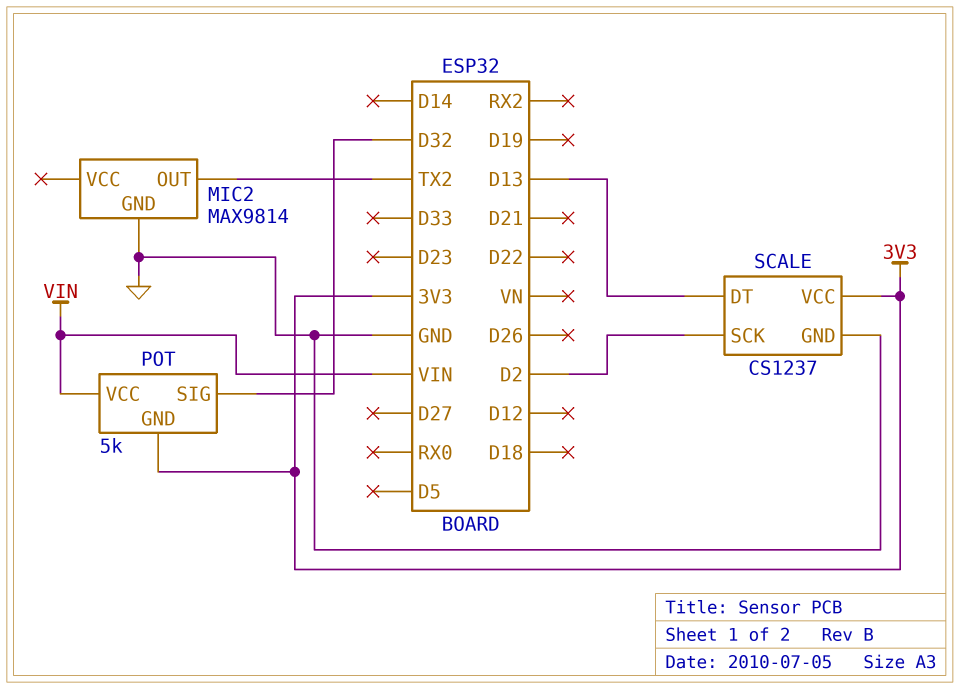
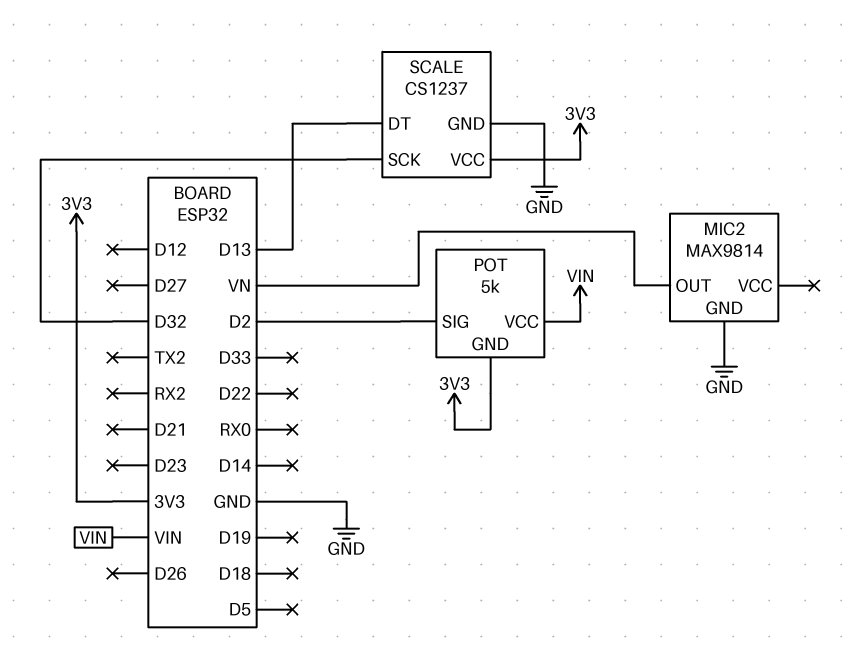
MIC2 pin OUT: TX2 -> VN
POT pin SIG: D32 -> D2
SCALE pin SCK: D2 -> D32

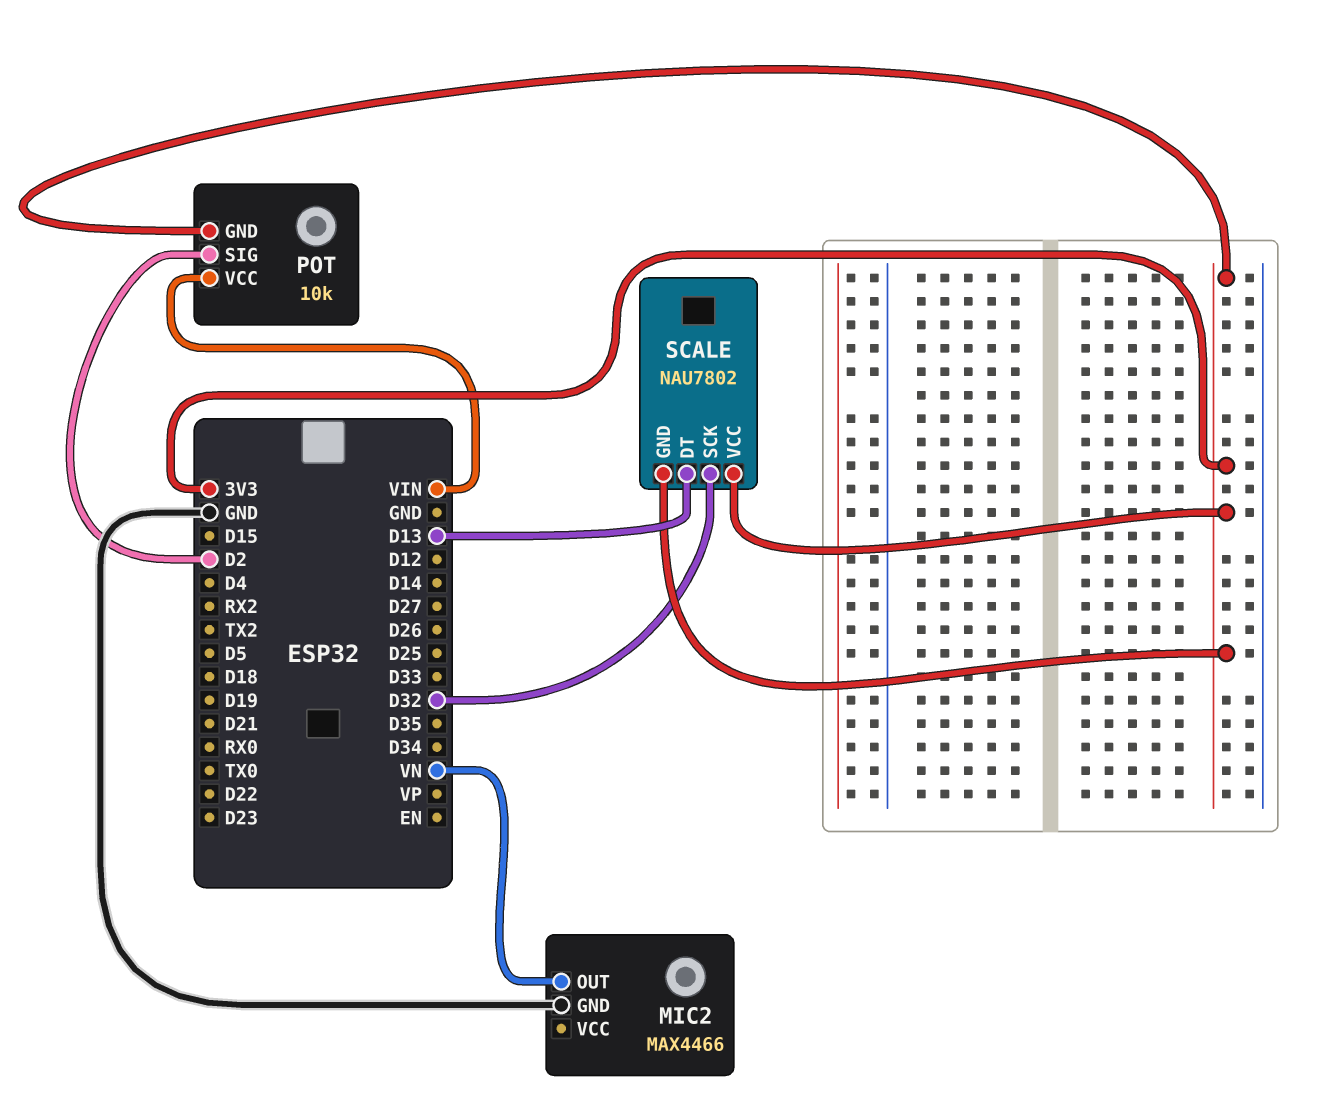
MIC2: MAX9814 -> MAX4466
POT: 5k -> 10k
SCALE: CS1237 -> NAU7802
SCALE pin GND: GND -> 3V3

